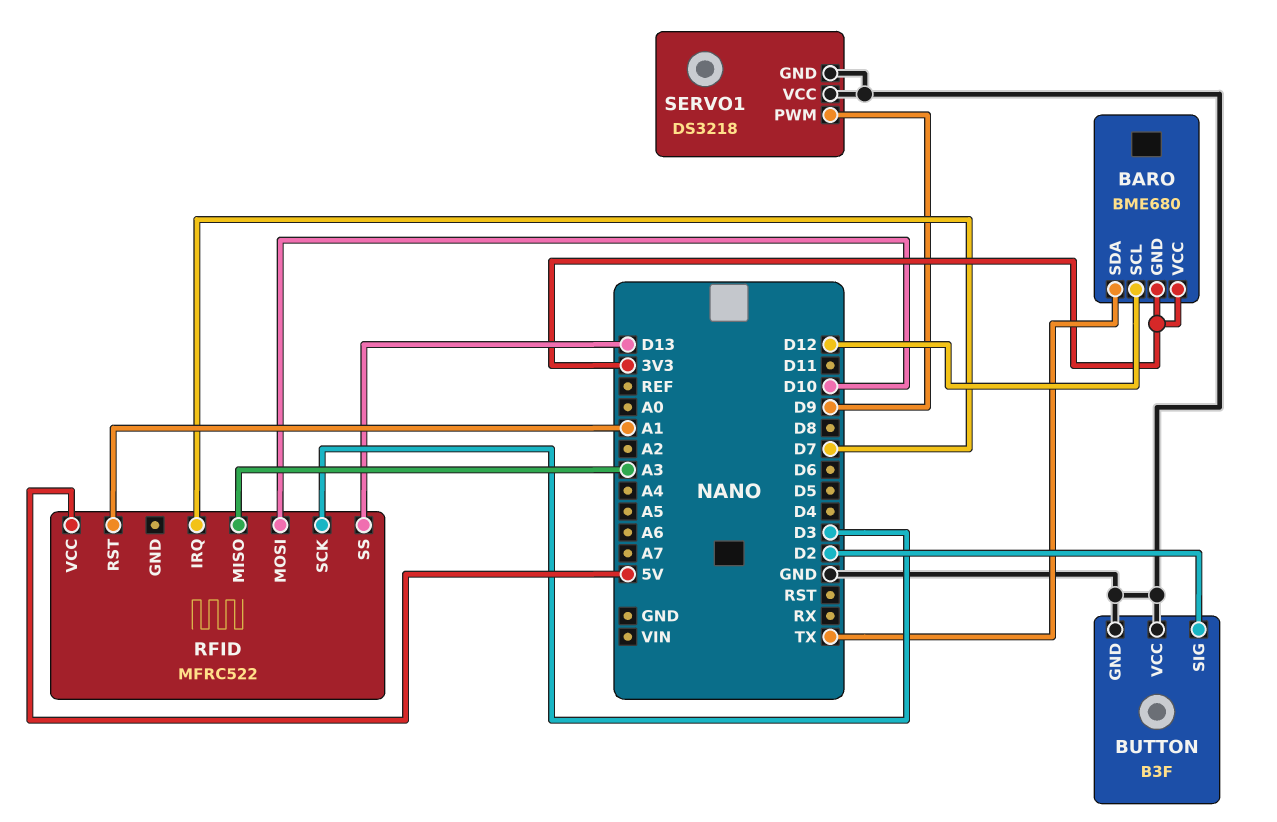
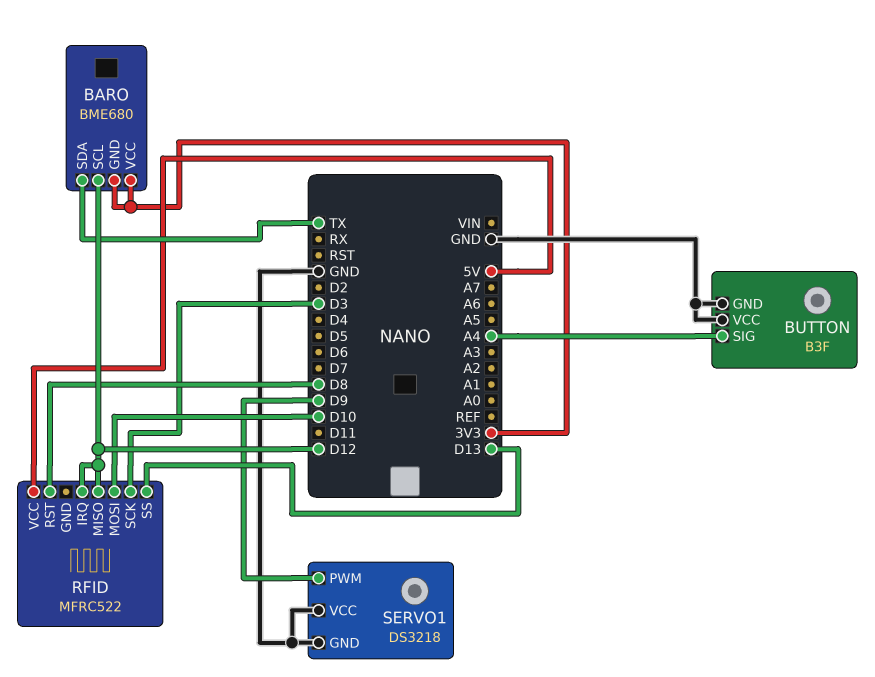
BUTTON pin SIG: D2 -> A4
RFID pin IRQ: D7 -> D12
RFID pin MISO: A3 -> D12
RFID pin RST: A1 -> D8

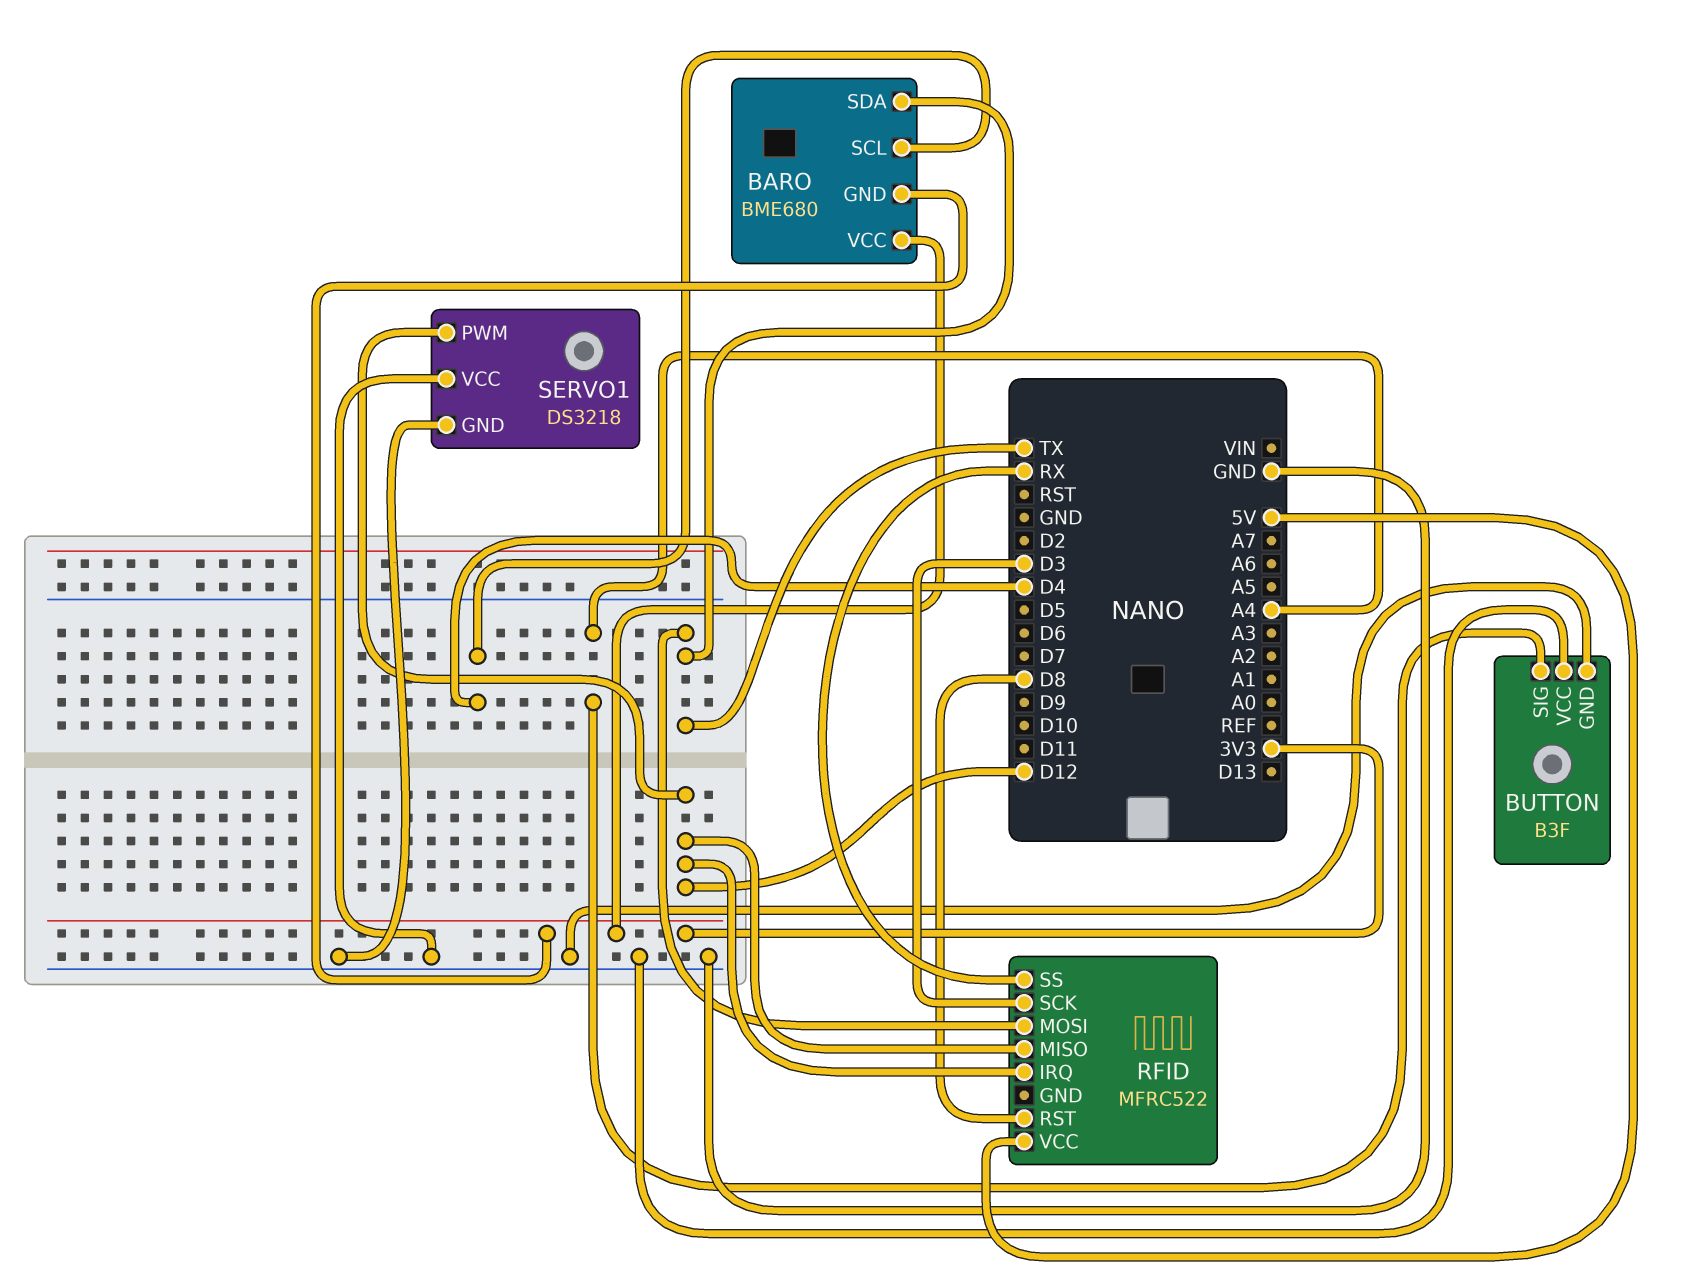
BARO pin SCL: D12 -> D4
RFID pin MOSI: D10 -> TX
RFID pin SS: D13 -> RX
SERVO1 pin PWM: D9 -> D12

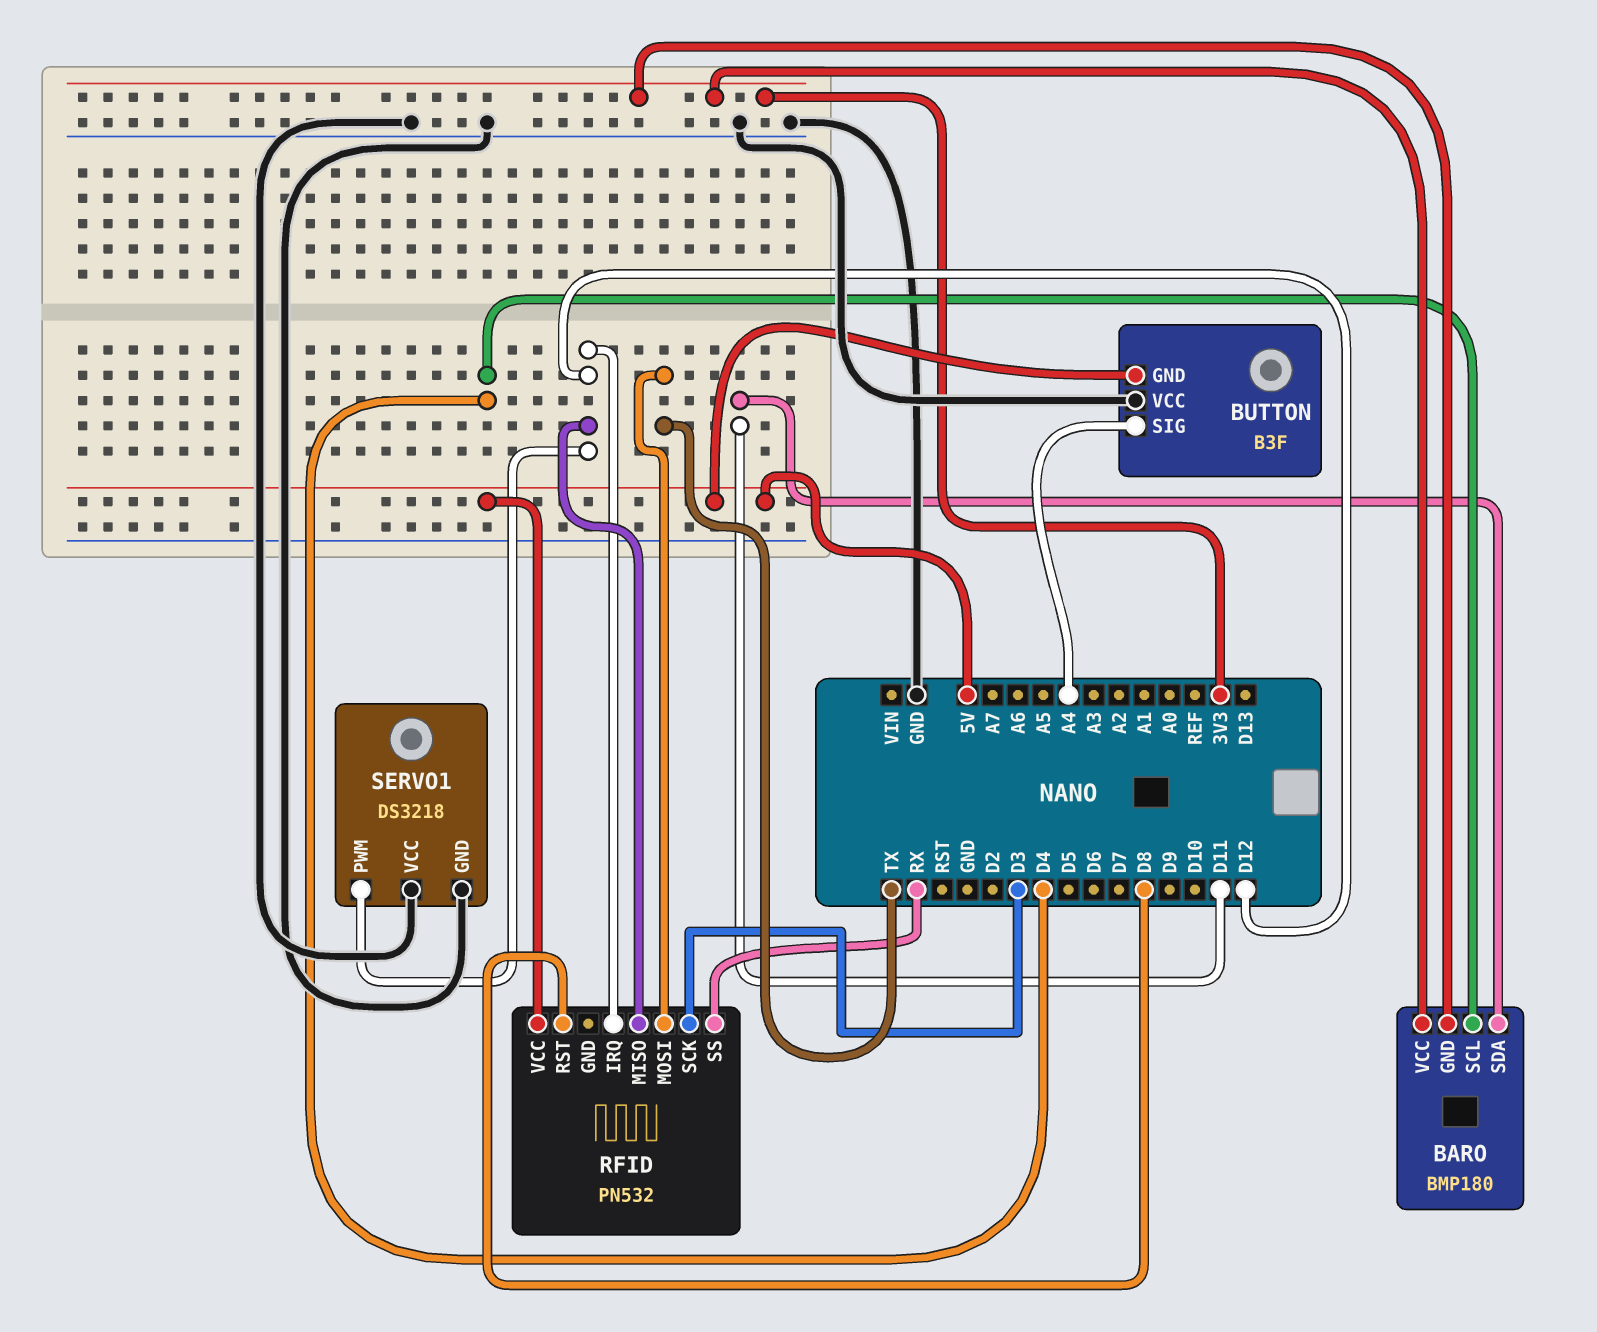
BARO: BME680 -> BMP180
BARO pin SDA: TX -> D11
BUTTON pin GND: GND -> 5V
RFID: MFRC522 -> PN532

